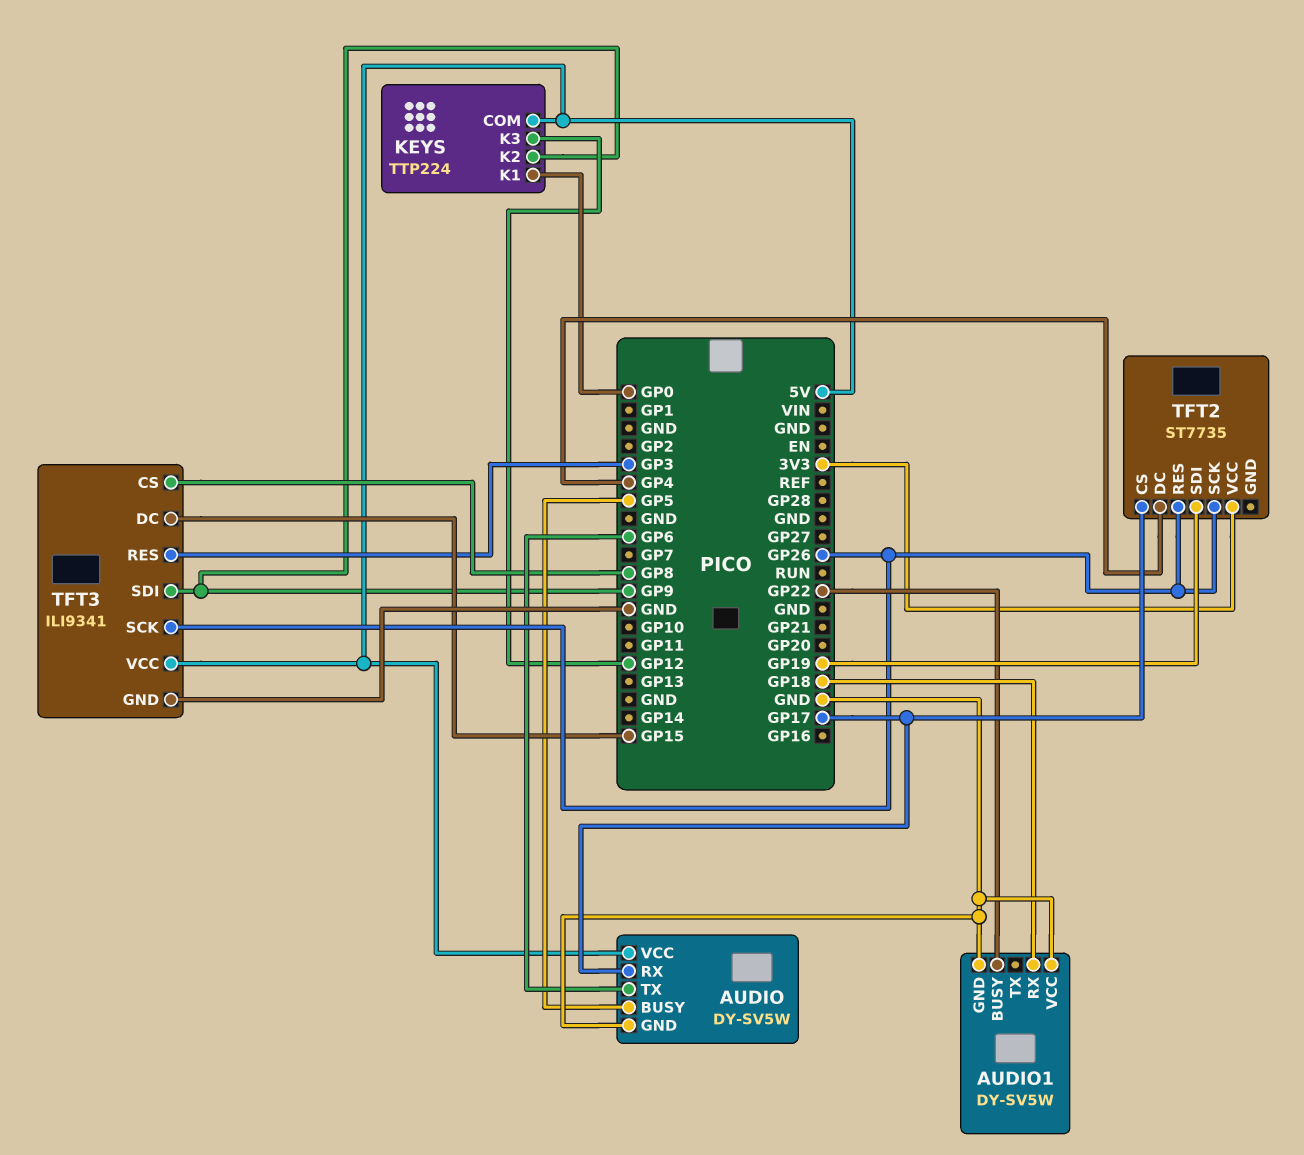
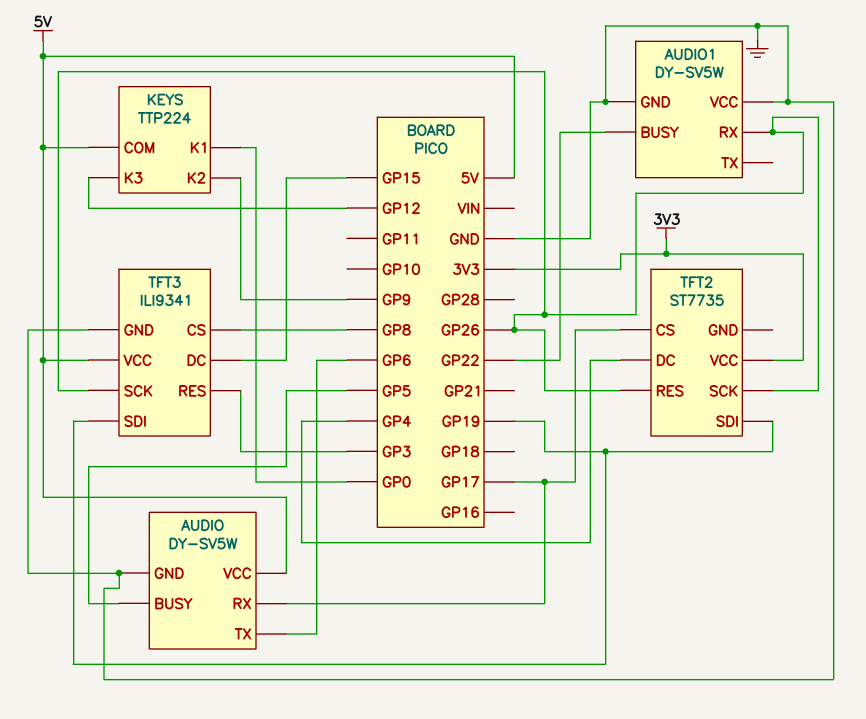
AUDIO1 pin RX: GP18 -> GP26
TFT3 pin SDI: GP9 -> GP19

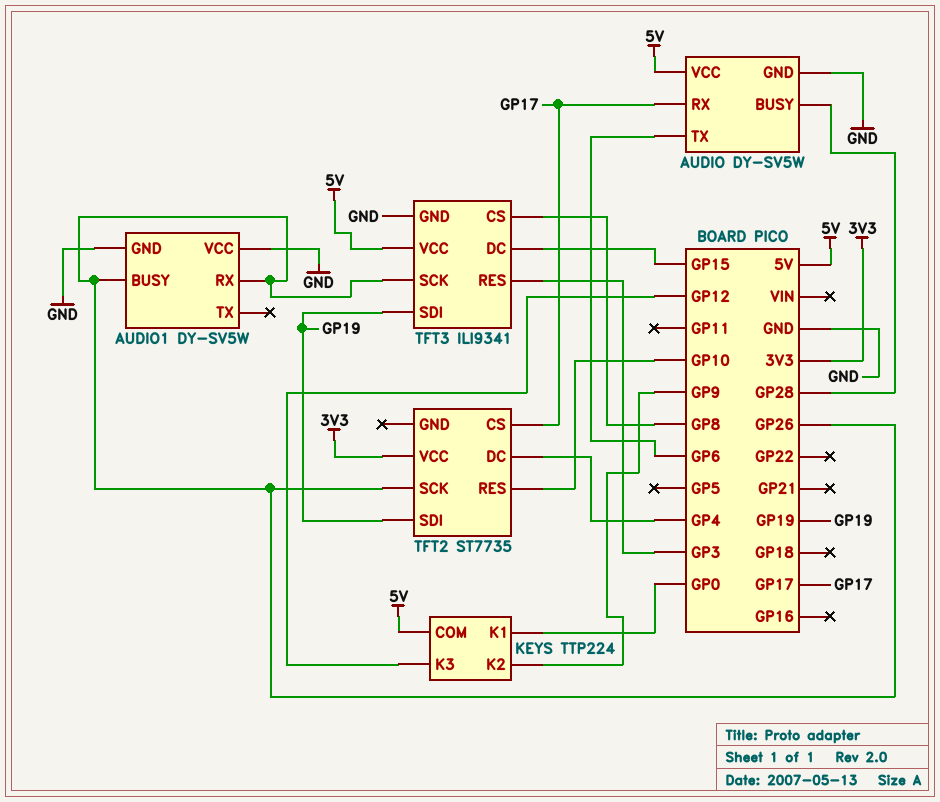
AUDIO pin BUSY: GP5 -> GP28
AUDIO1 pin BUSY: GP22 -> GP26
TFT2 pin RES: GP26 -> GP10

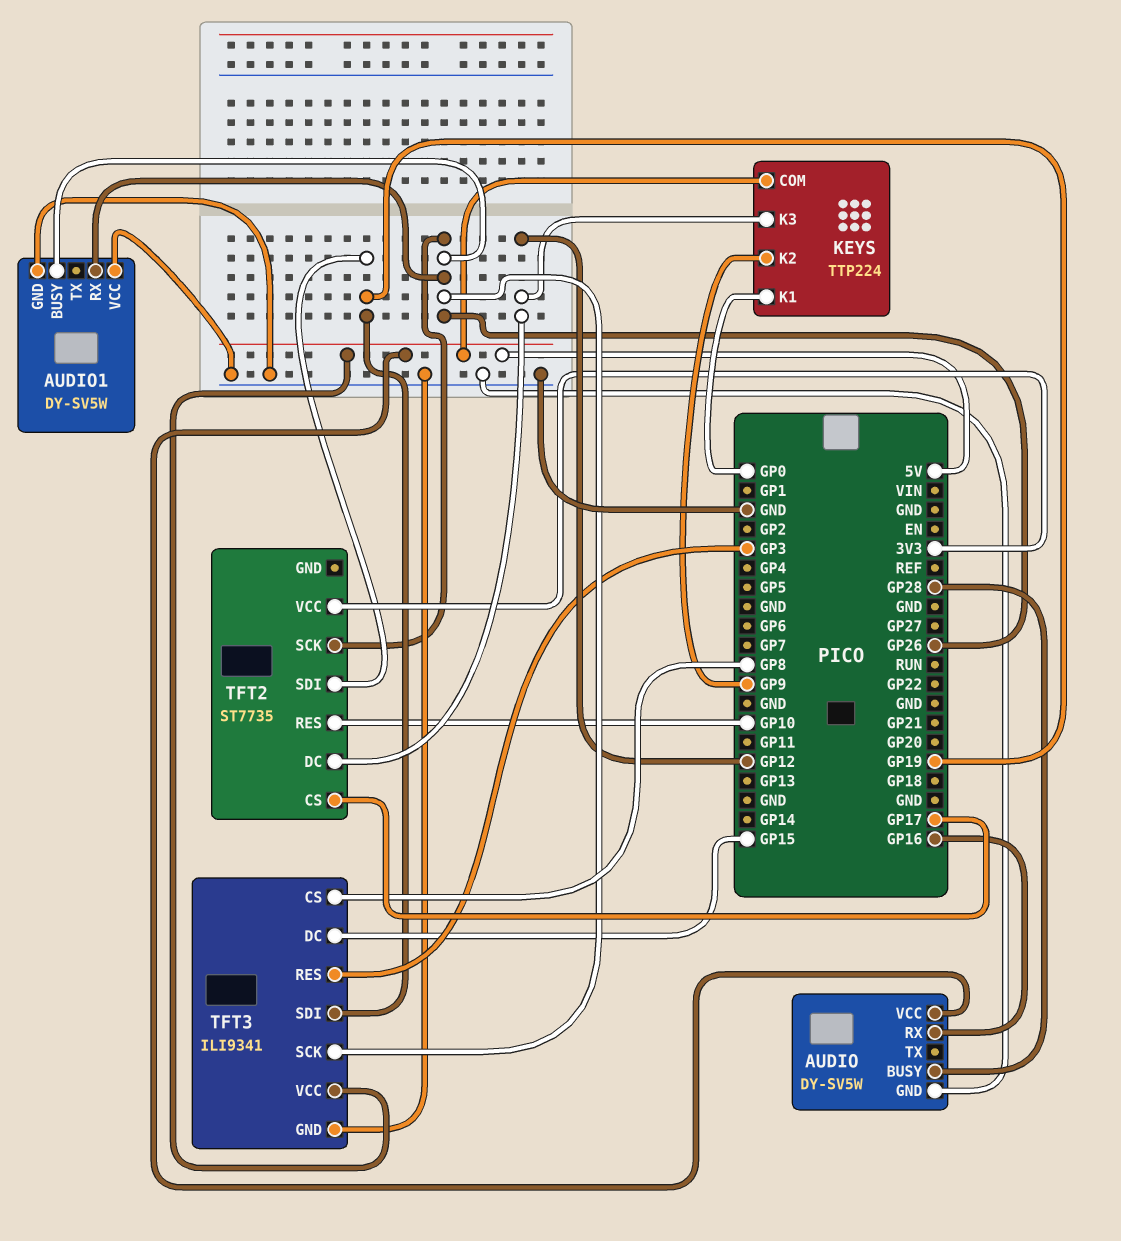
AUDIO pin RX: GP17 -> GP16
AUDIO pin TX: GP6 -> none
TFT2 pin DC: GP4 -> GP12

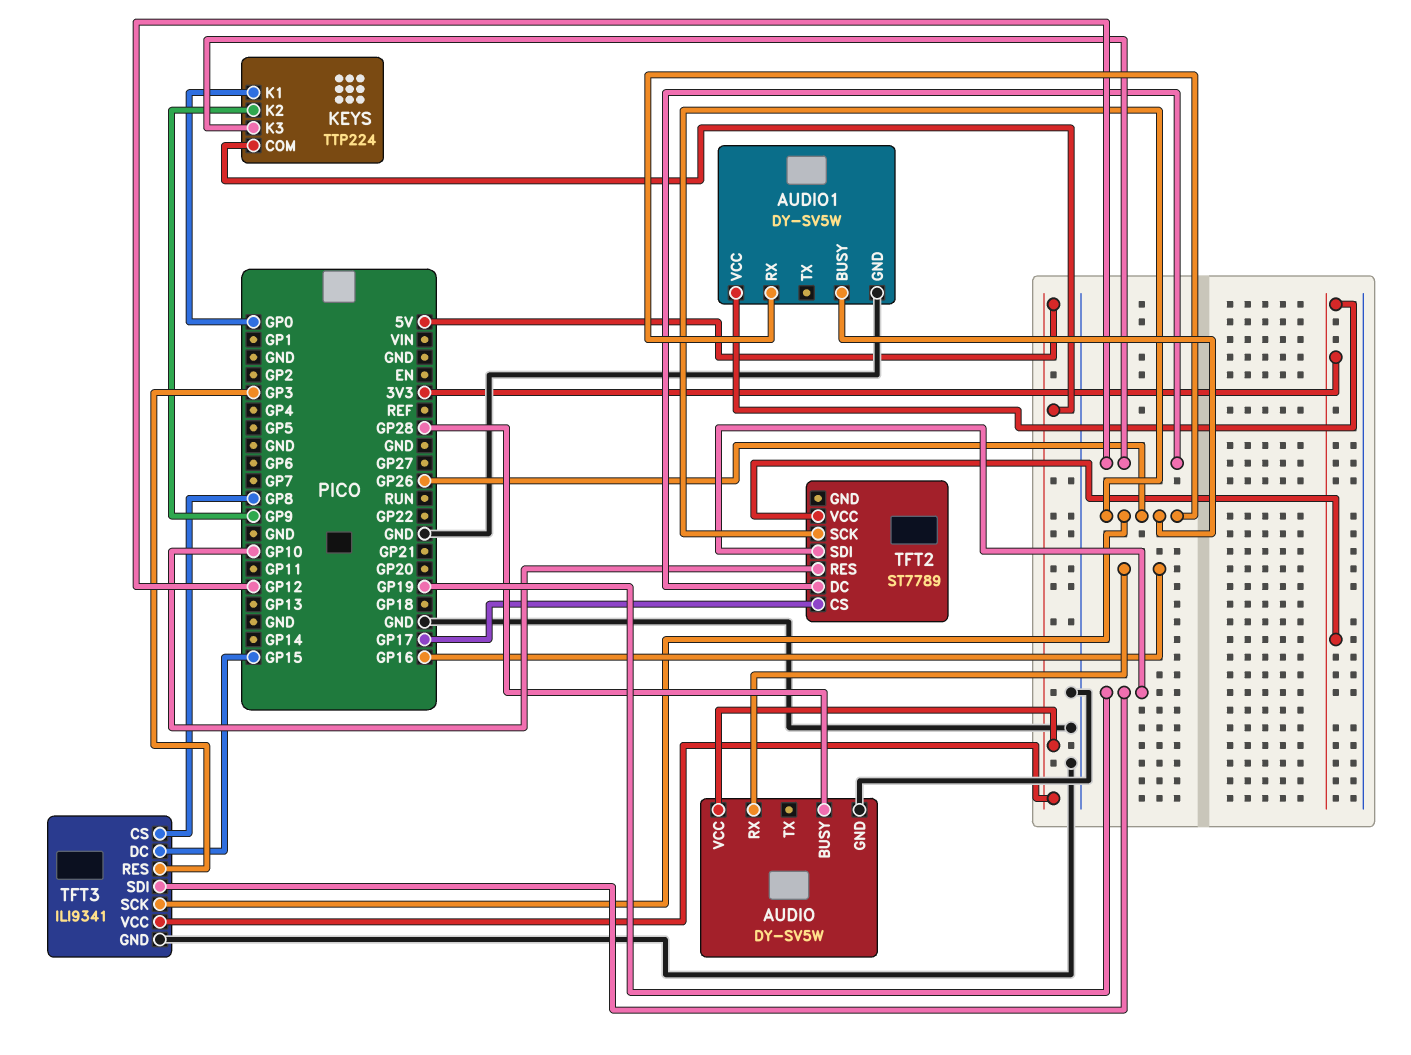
AUDIO1 pin VCC: GND -> 3V3
TFT2: ST7735 -> ST7789

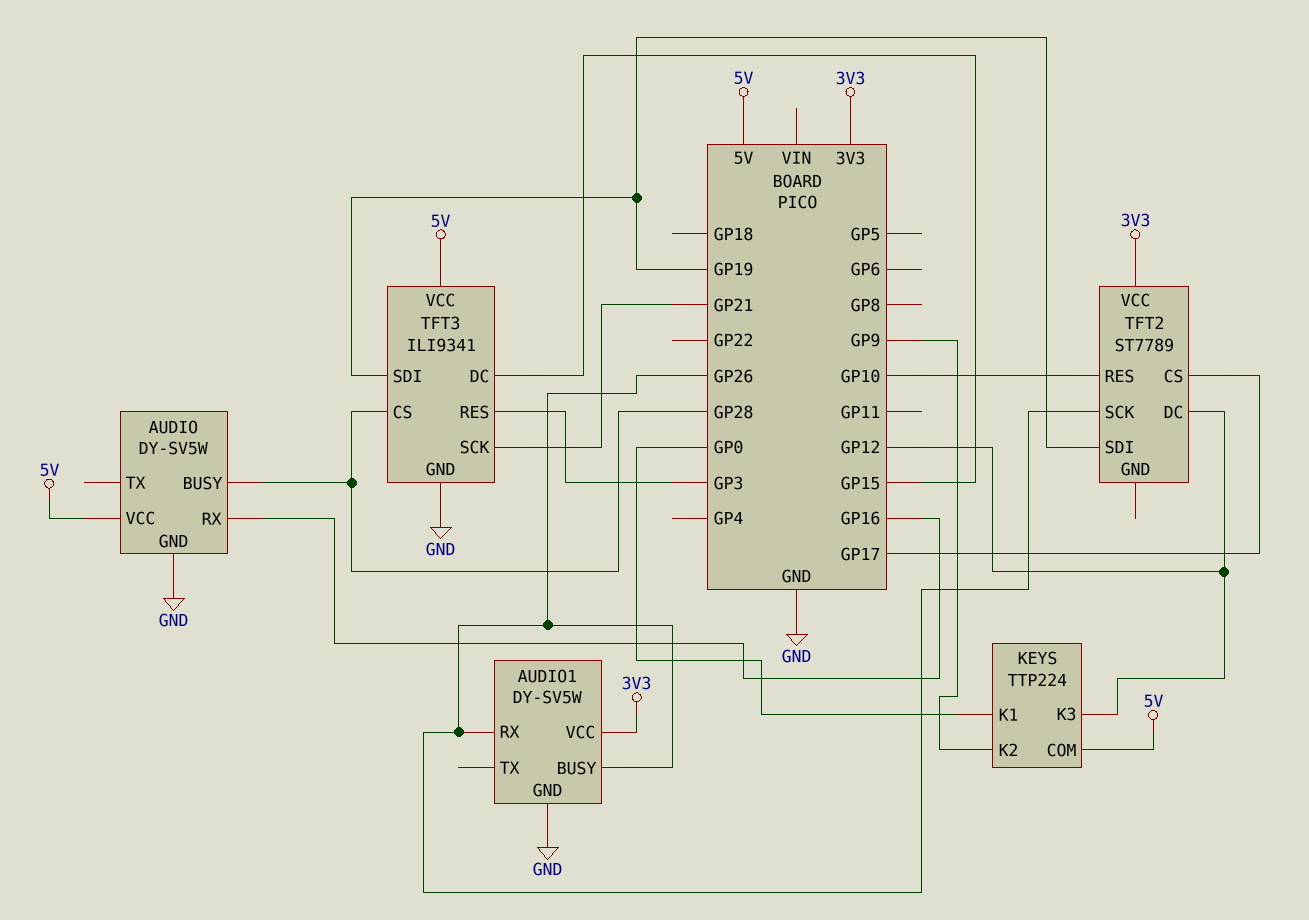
TFT3 pin CS: GP8 -> GP28
TFT3 pin SCK: GP26 -> GP21

